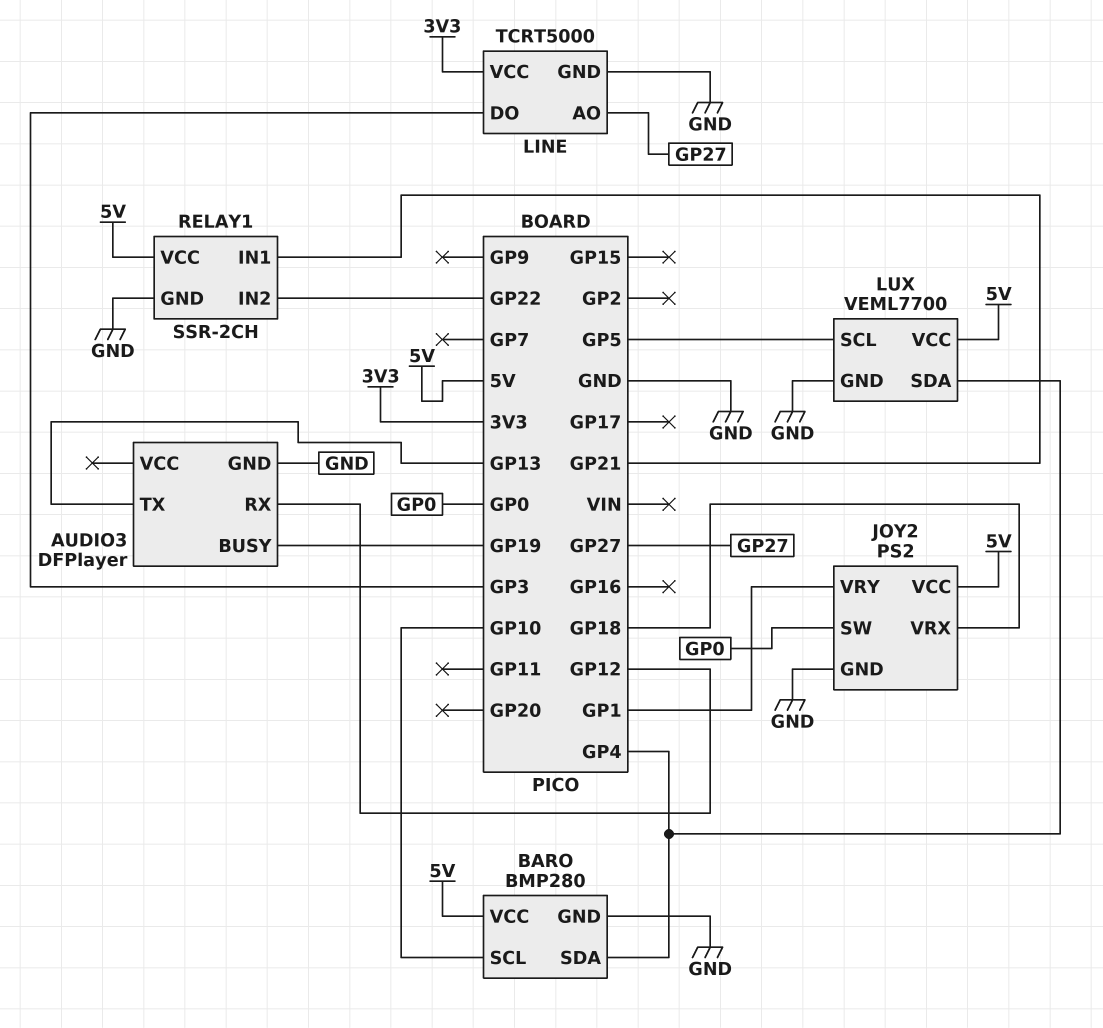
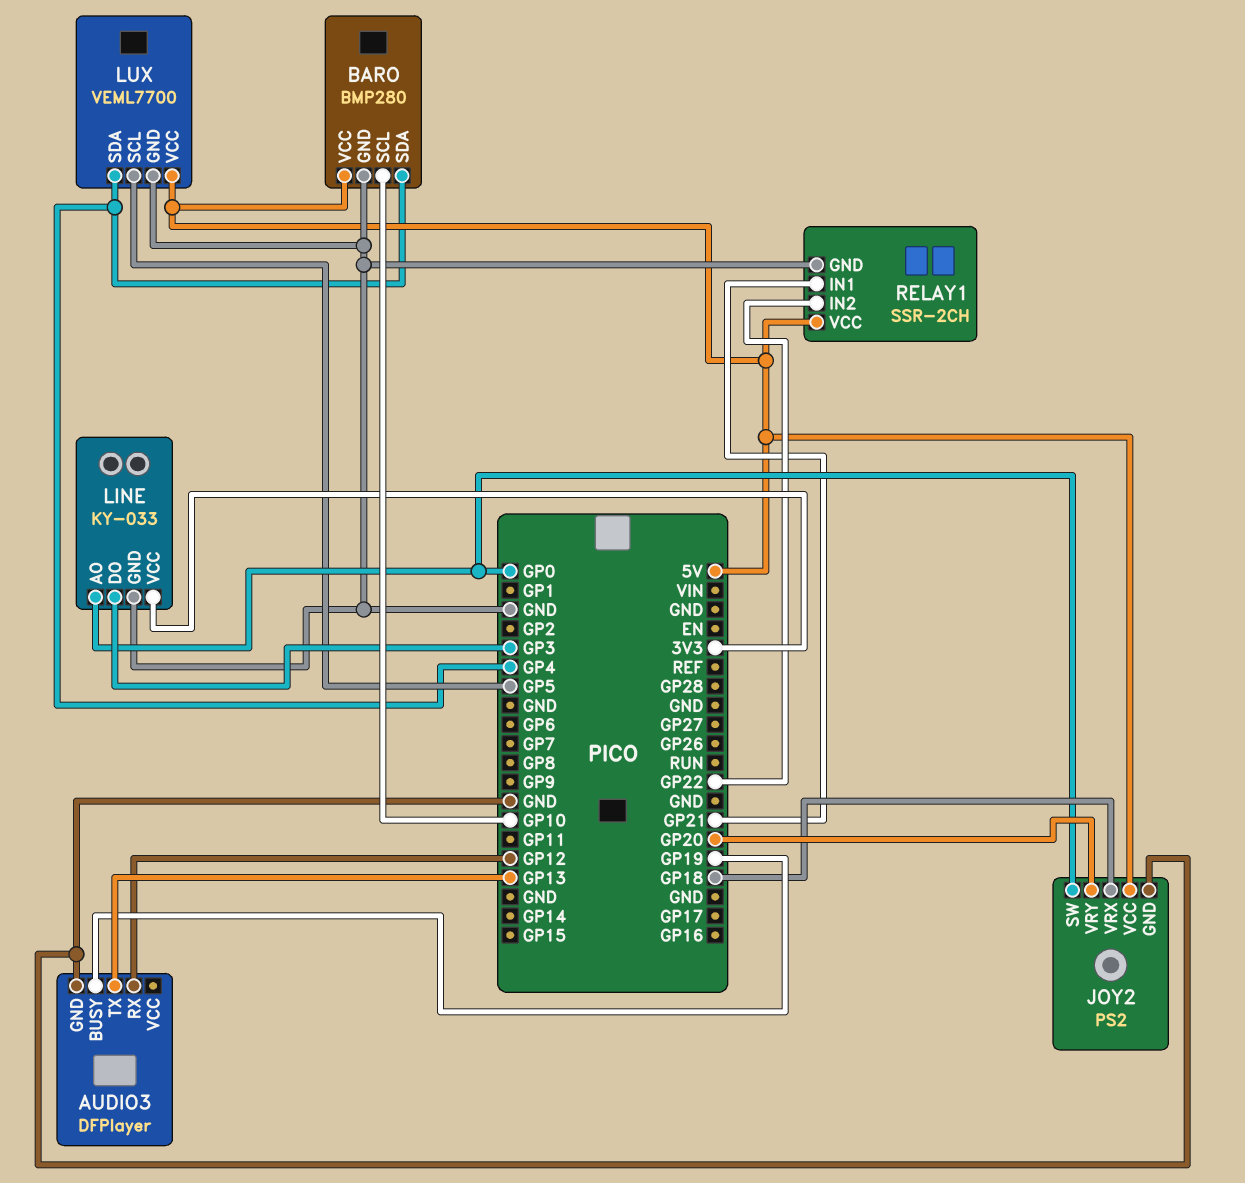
JOY2 pin VRY: GP1 -> GP20
LINE: TCRT5000 -> KY-033
LINE pin AO: GP27 -> GP0

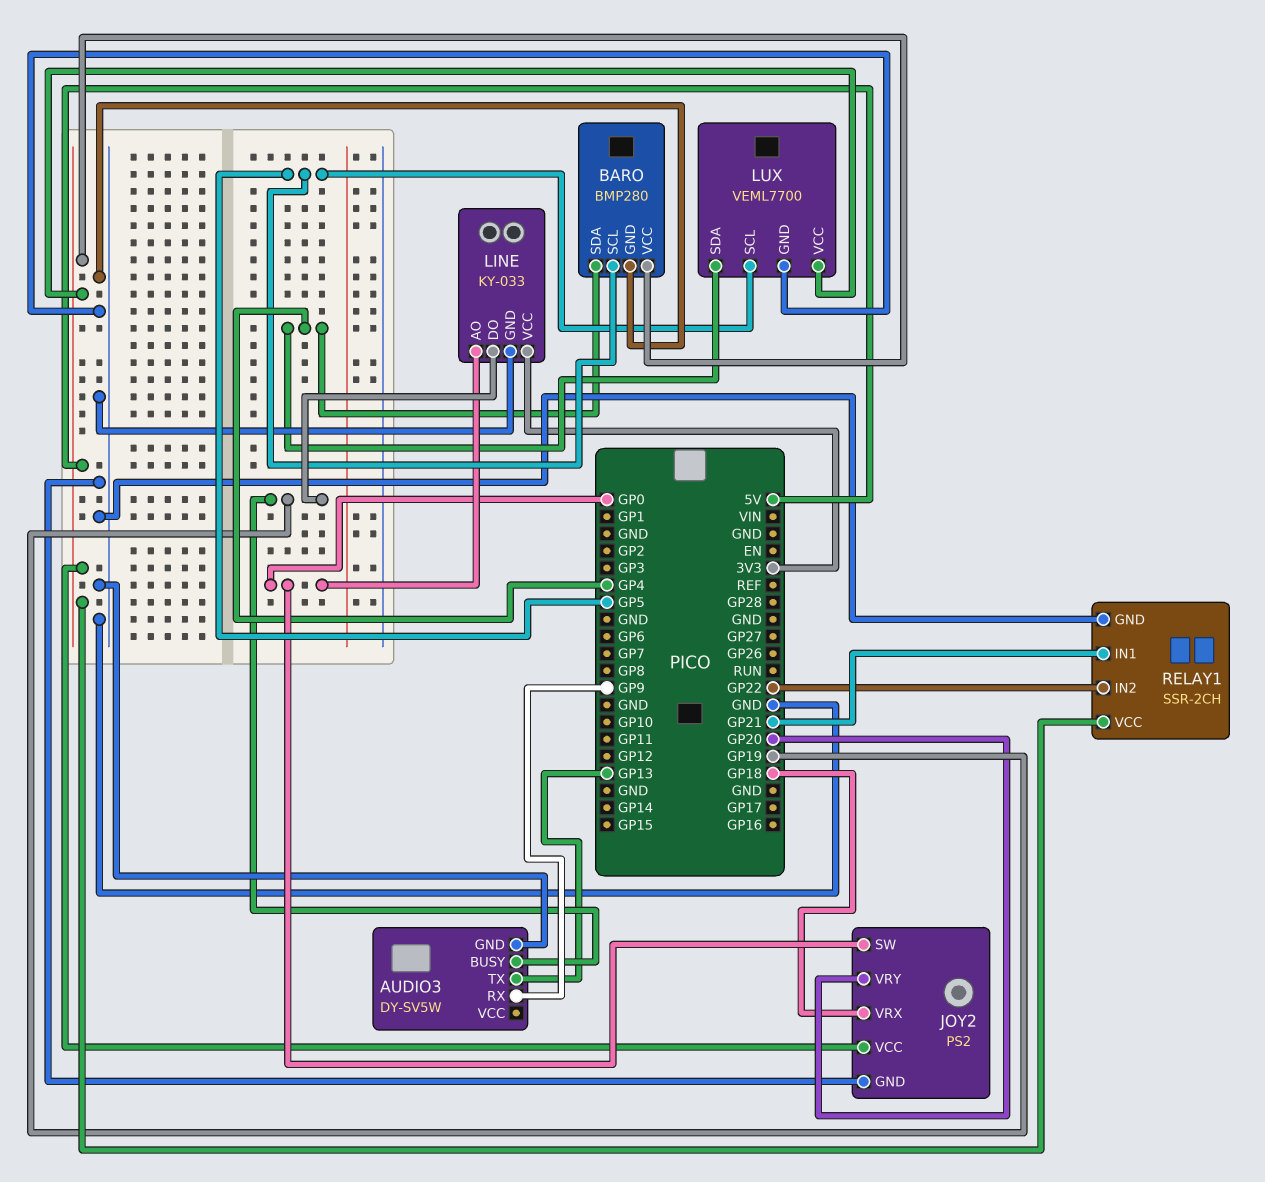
AUDIO3: DFPlayer -> DY-SV5W
AUDIO3 pin RX: GP12 -> GP9
BARO pin SCL: GP10 -> GP5
LINE pin DO: GP3 -> GP19

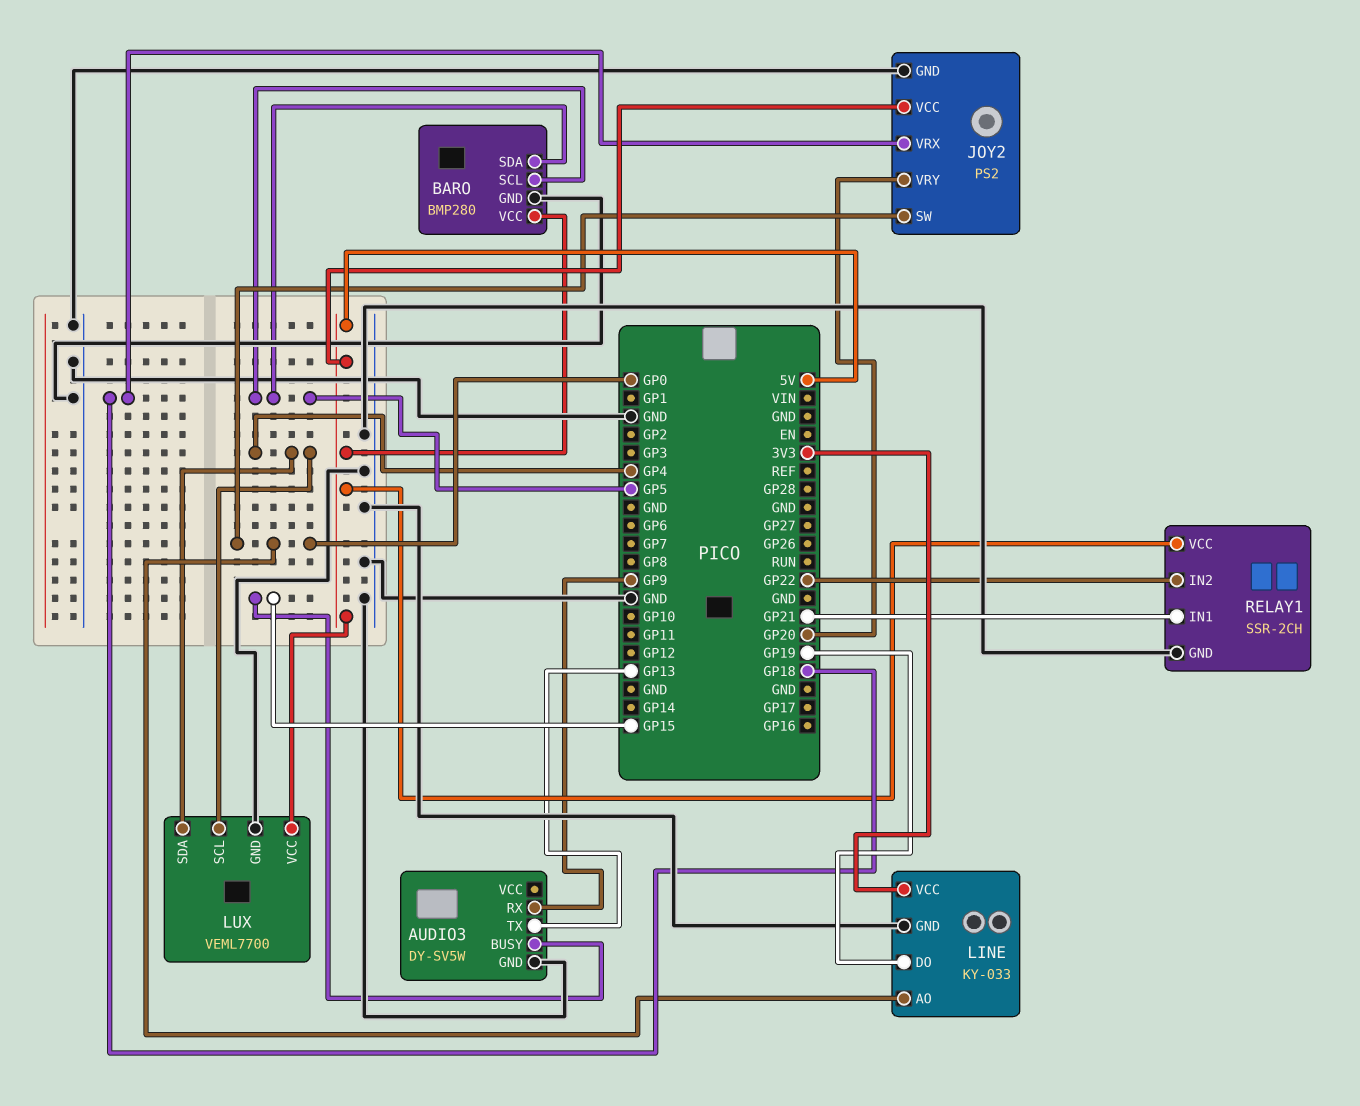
AUDIO3 pin BUSY: GP19 -> GP15
BARO pin SDA: GP4 -> GP5
LUX pin SCL: GP5 -> GP4

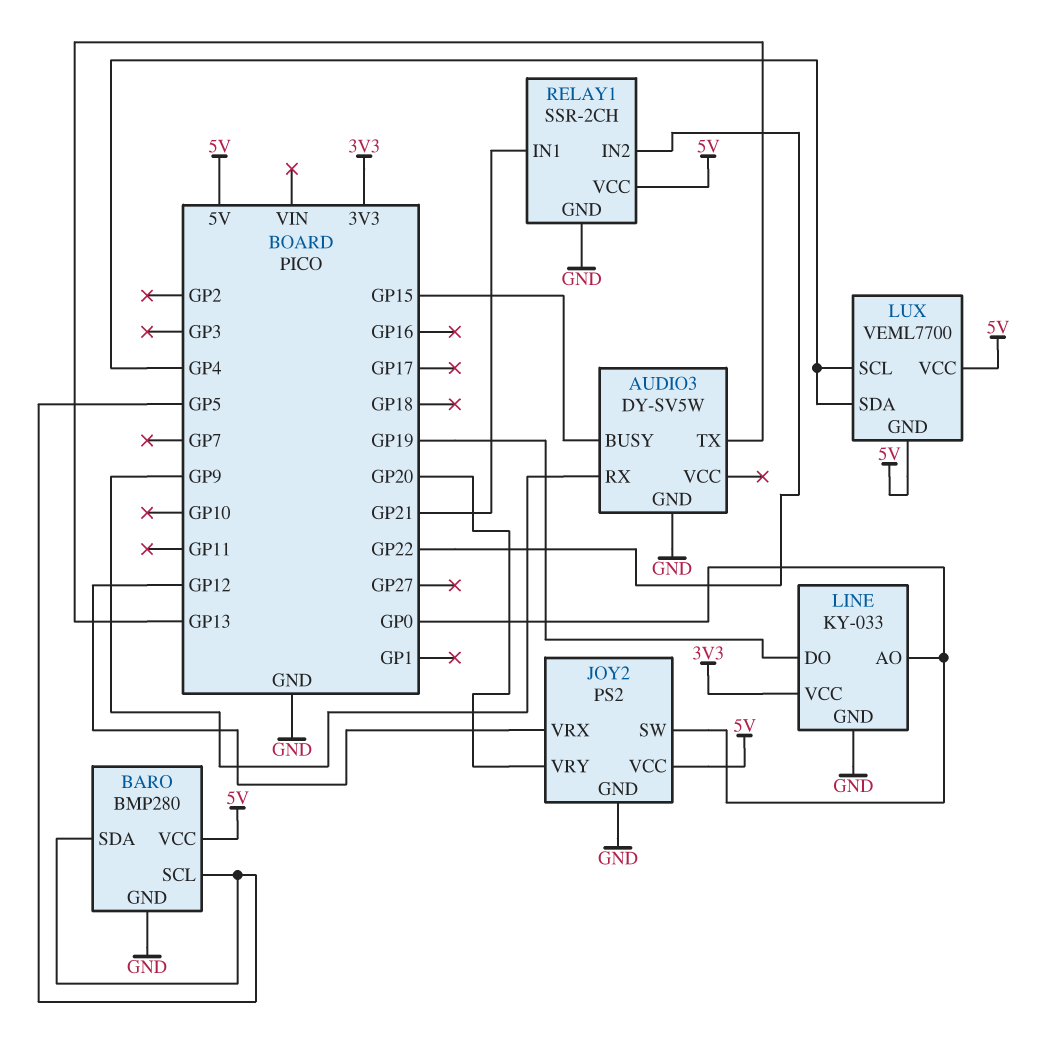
JOY2 pin VRX: GP18 -> GP12
LUX pin GND: GND -> 5V

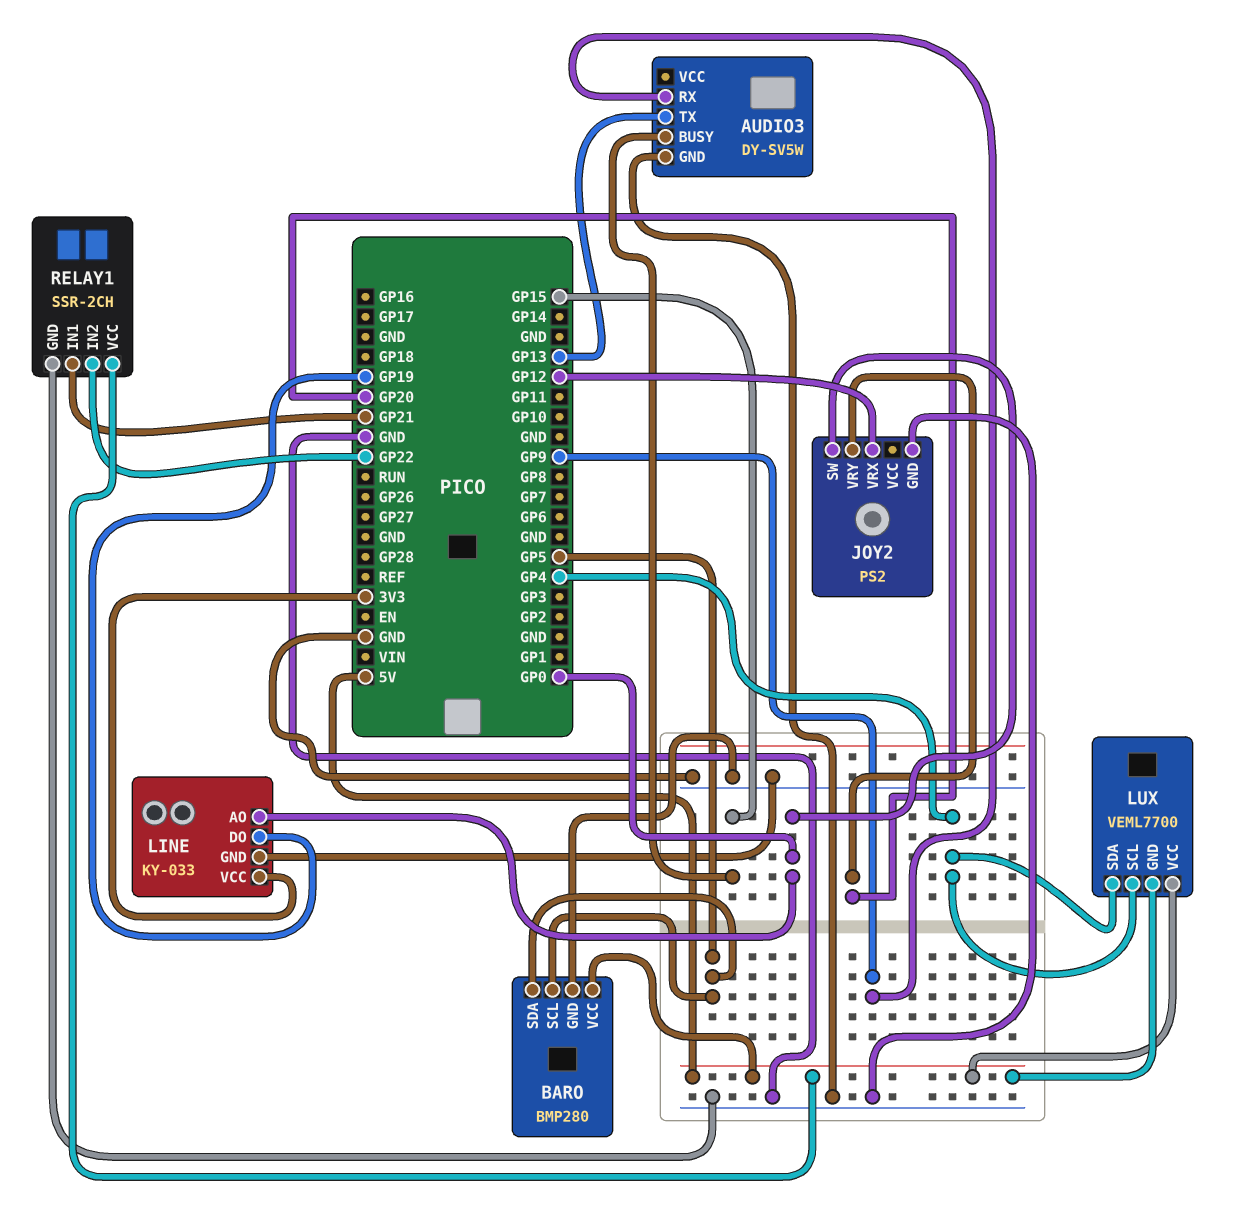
JOY2 pin VCC: 5V -> none

